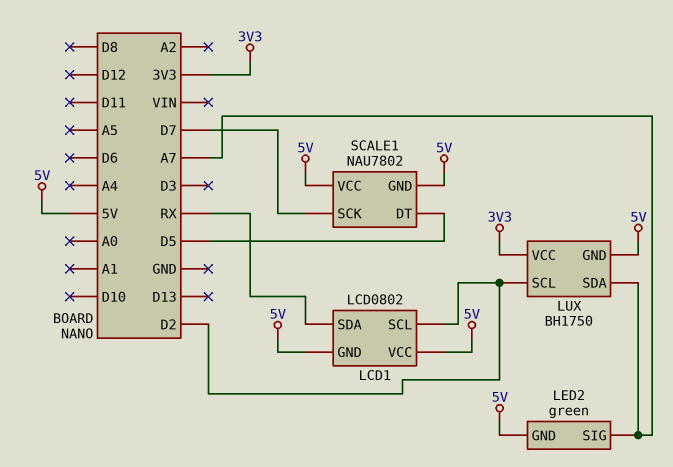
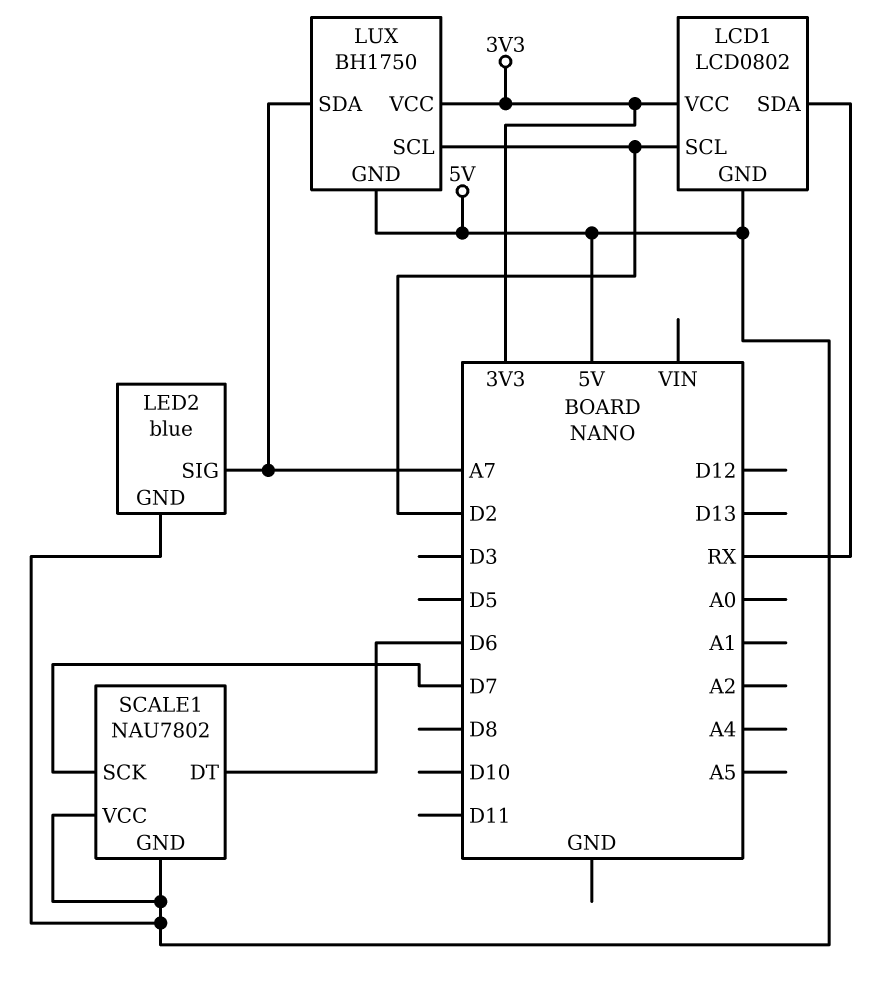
LCD1 pin VCC: 5V -> 3V3
LED2: green -> blue
SCALE1 pin DT: D5 -> D6

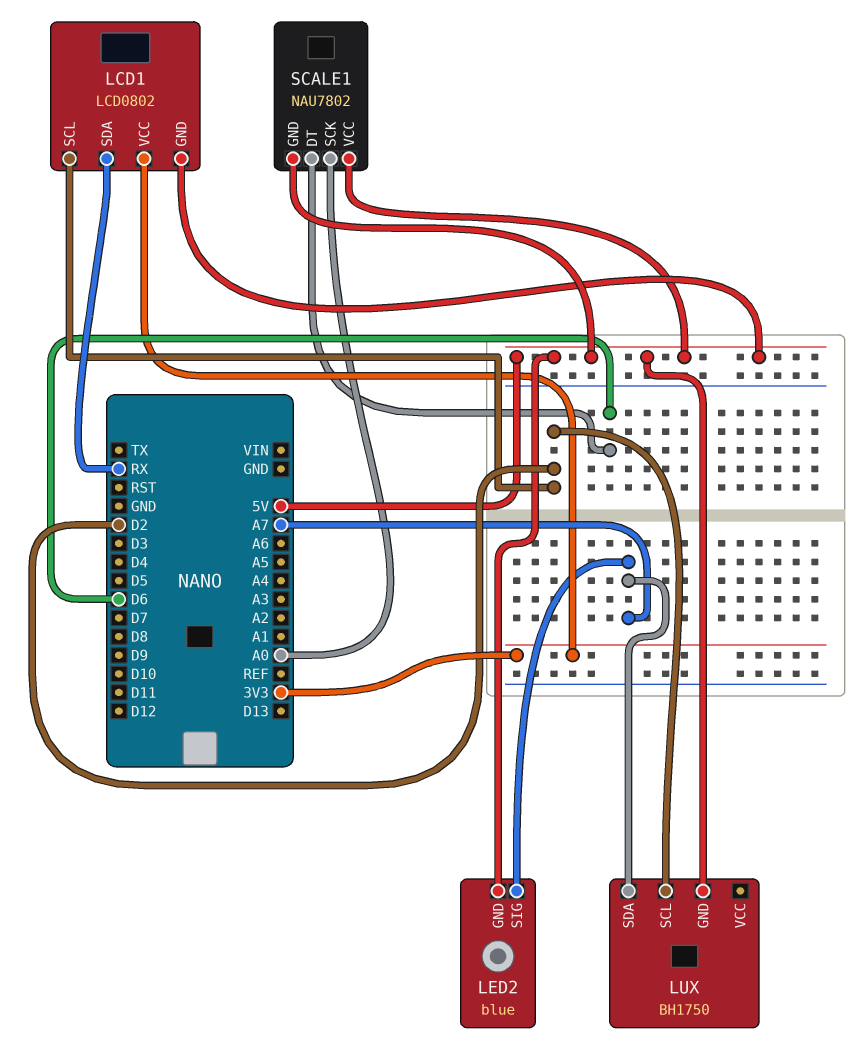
LUX pin VCC: 3V3 -> none
SCALE1 pin SCK: D7 -> A0

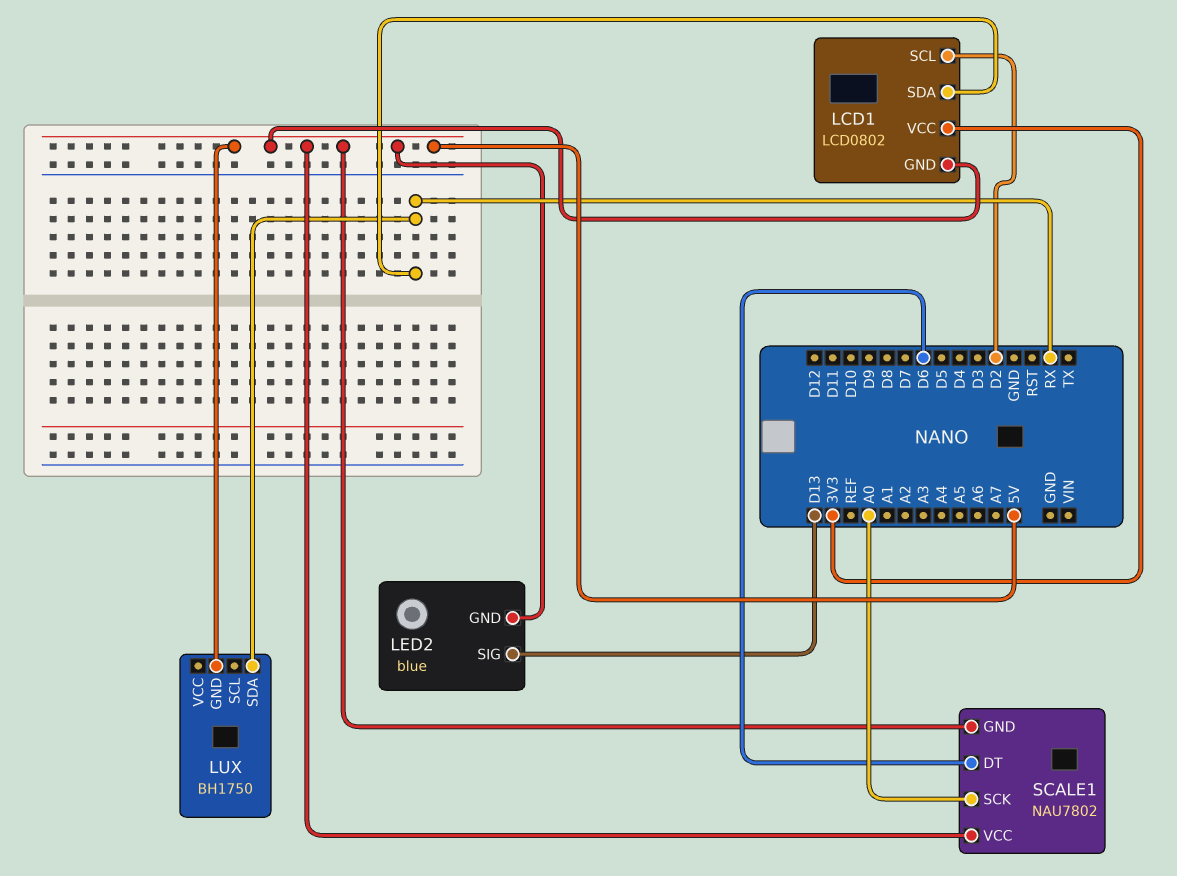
LED2 pin SIG: A7 -> D13
LUX pin SCL: D2 -> none
LUX pin SDA: A7 -> RX

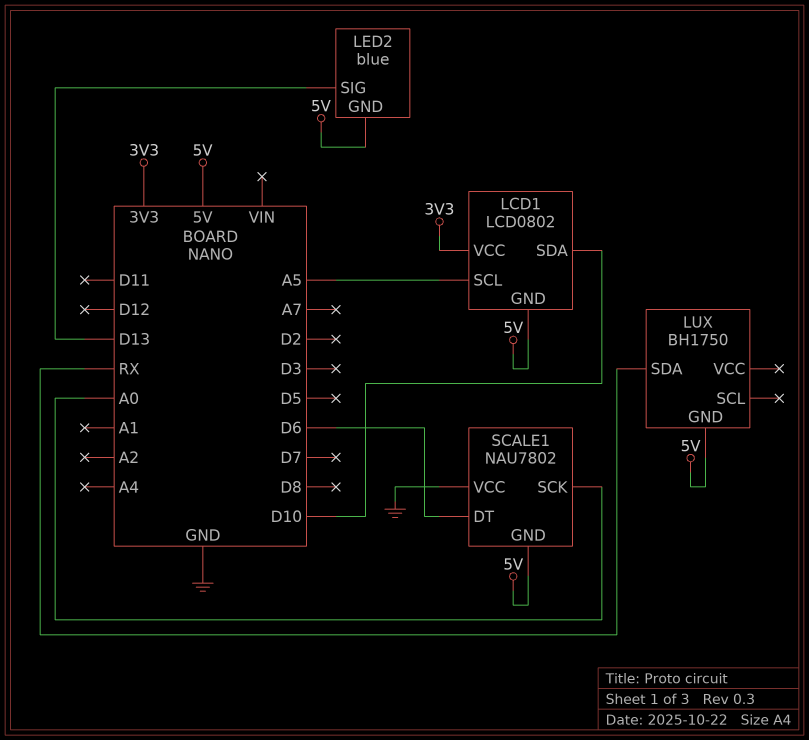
LCD1 pin SCL: D2 -> A5
LCD1 pin SDA: RX -> D10
SCALE1 pin VCC: 5V -> GND

